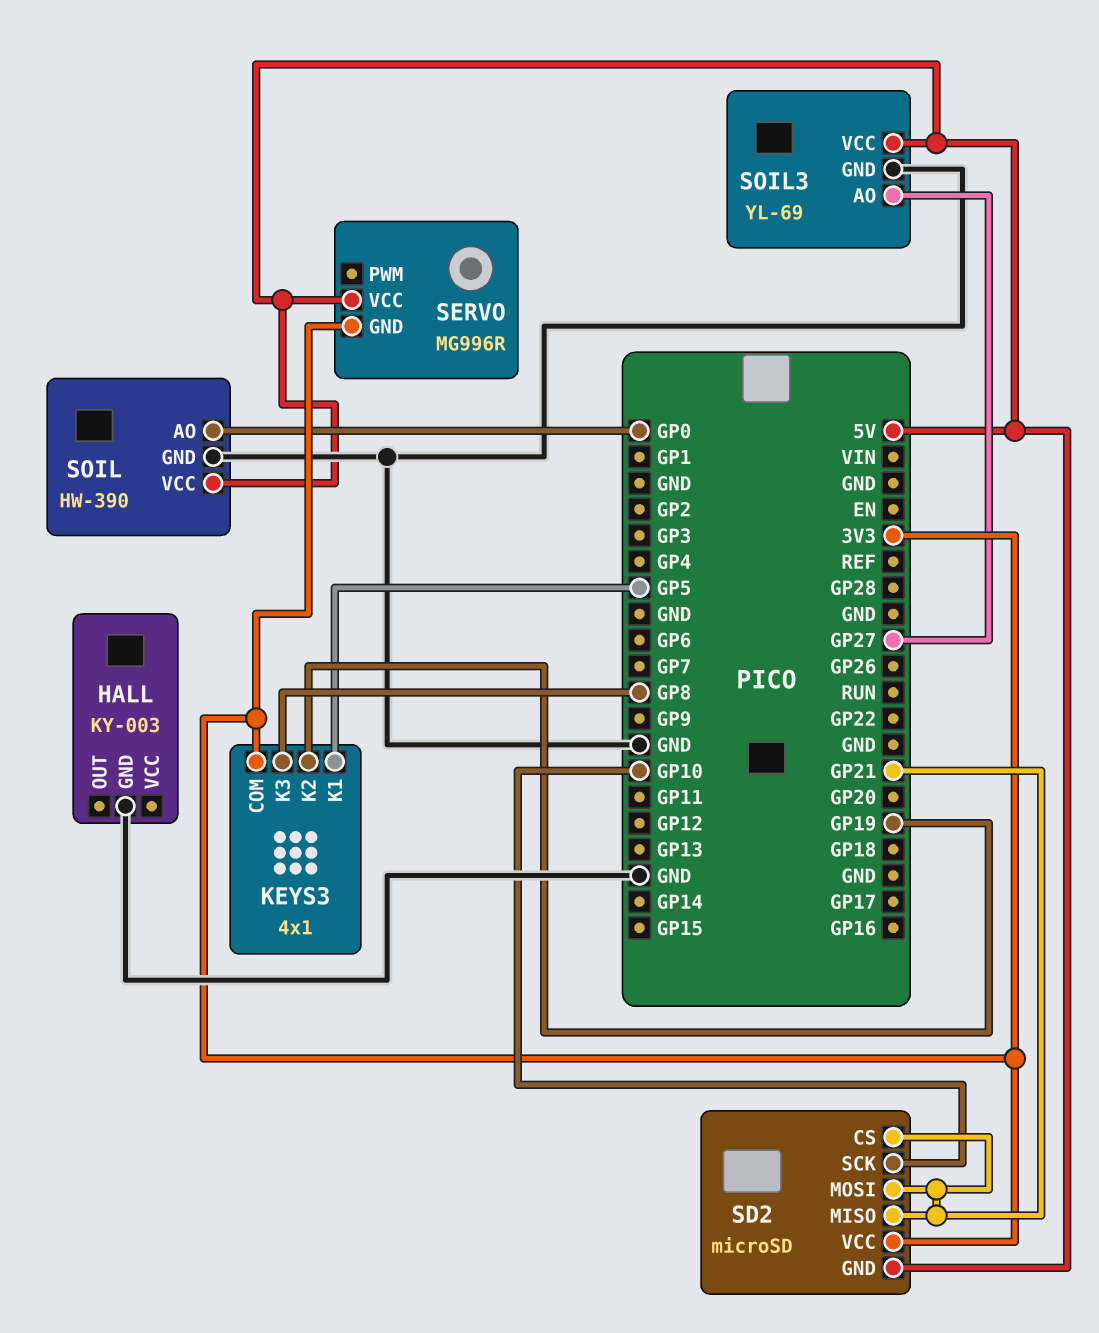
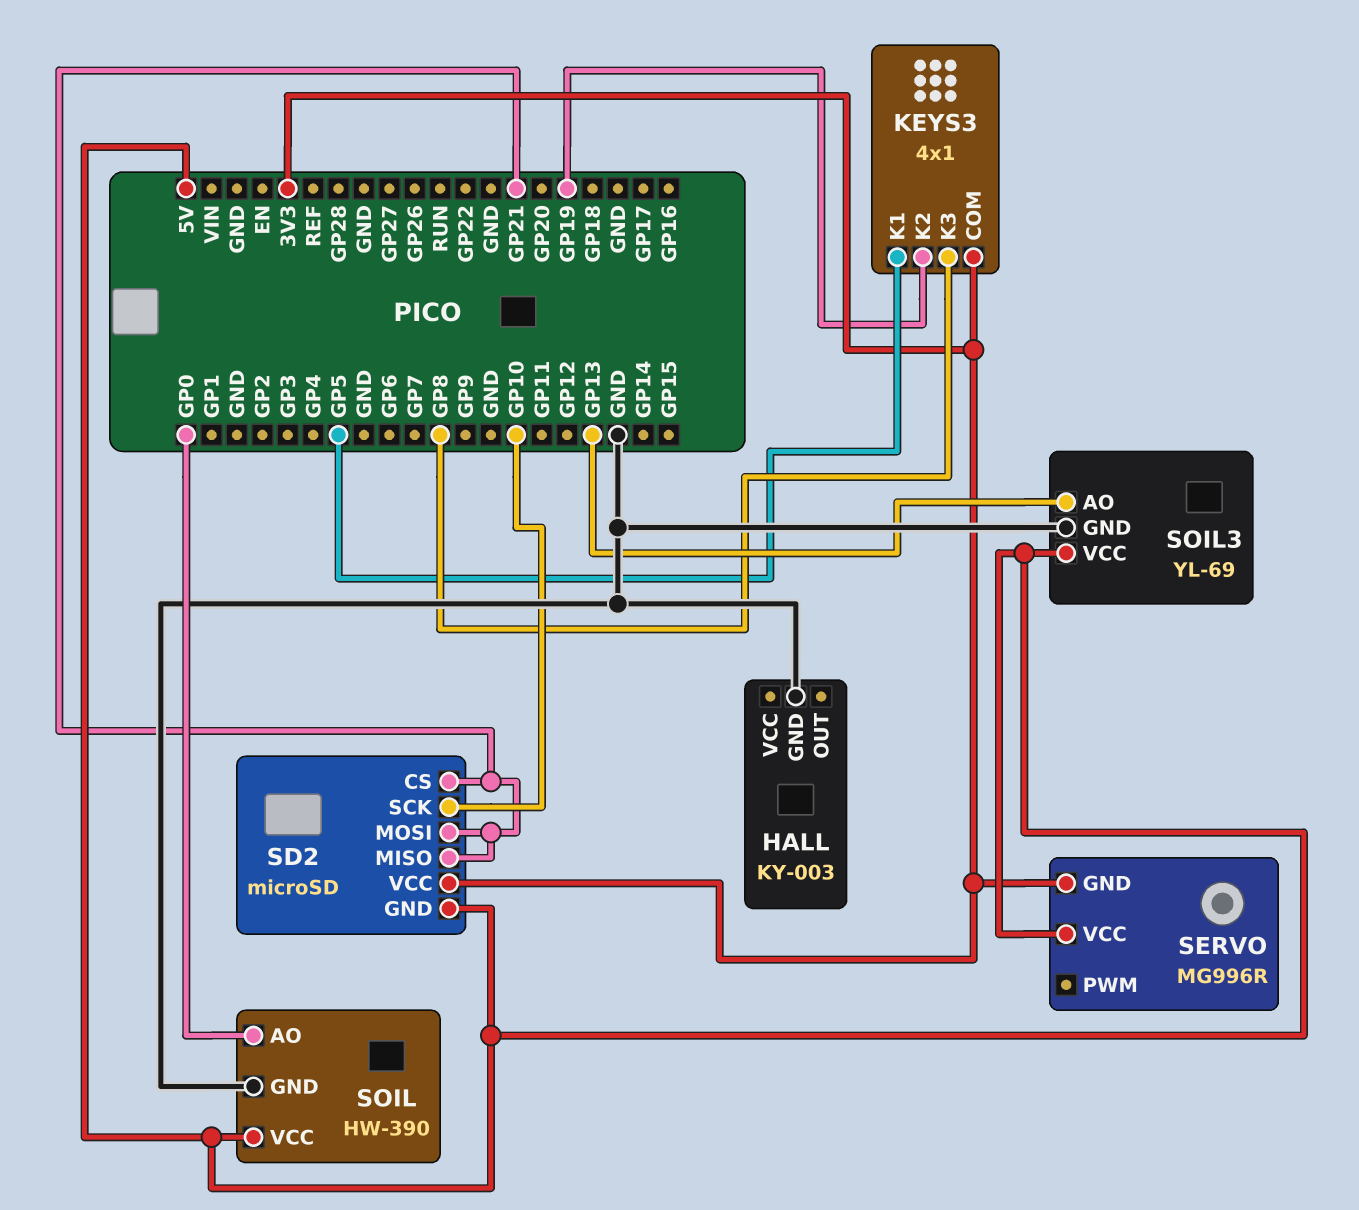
SOIL3 pin AO: GP27 -> GP13

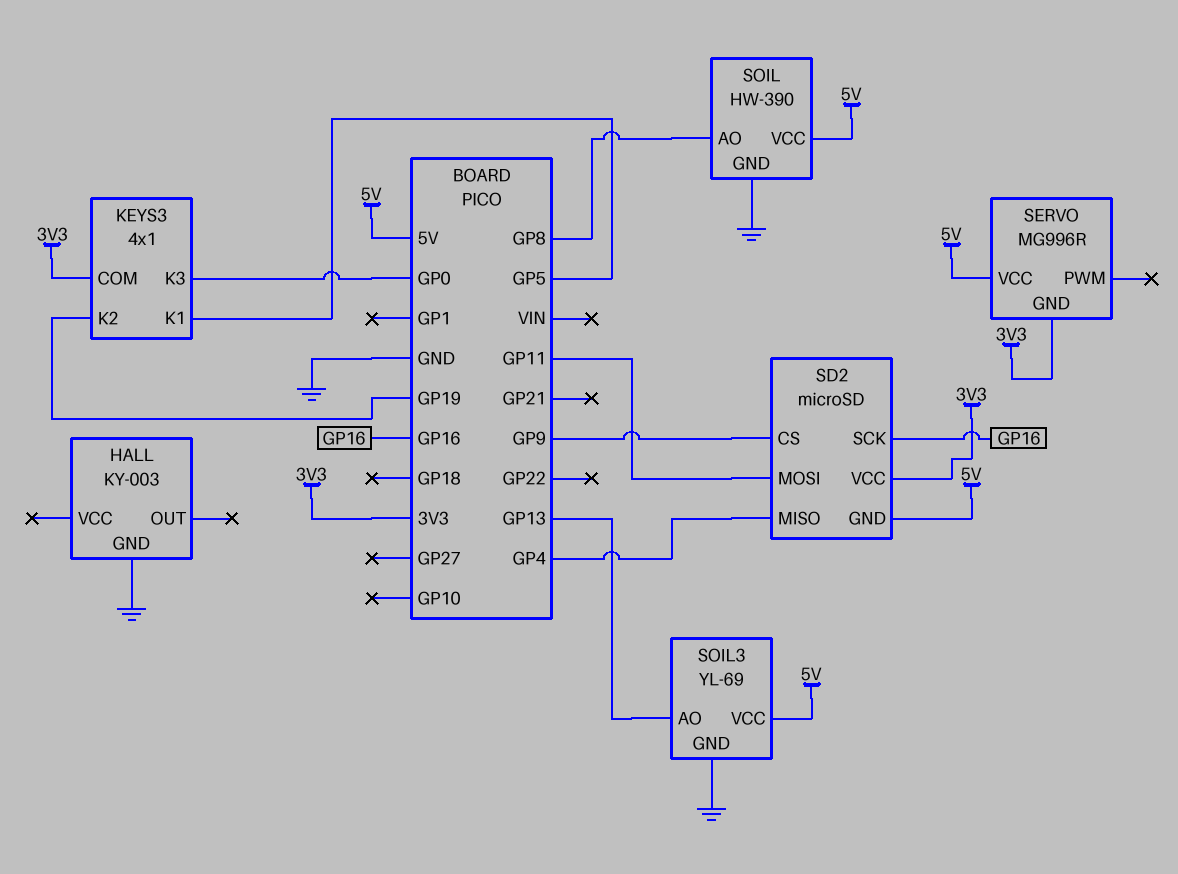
KEYS3 pin K3: GP8 -> GP0
SD2 pin CS: GP21 -> GP9
SD2 pin MISO: GP21 -> GP4
SD2 pin MOSI: GP21 -> GP11
SD2 pin SCK: GP10 -> GP16
SOIL pin AO: GP0 -> GP8

